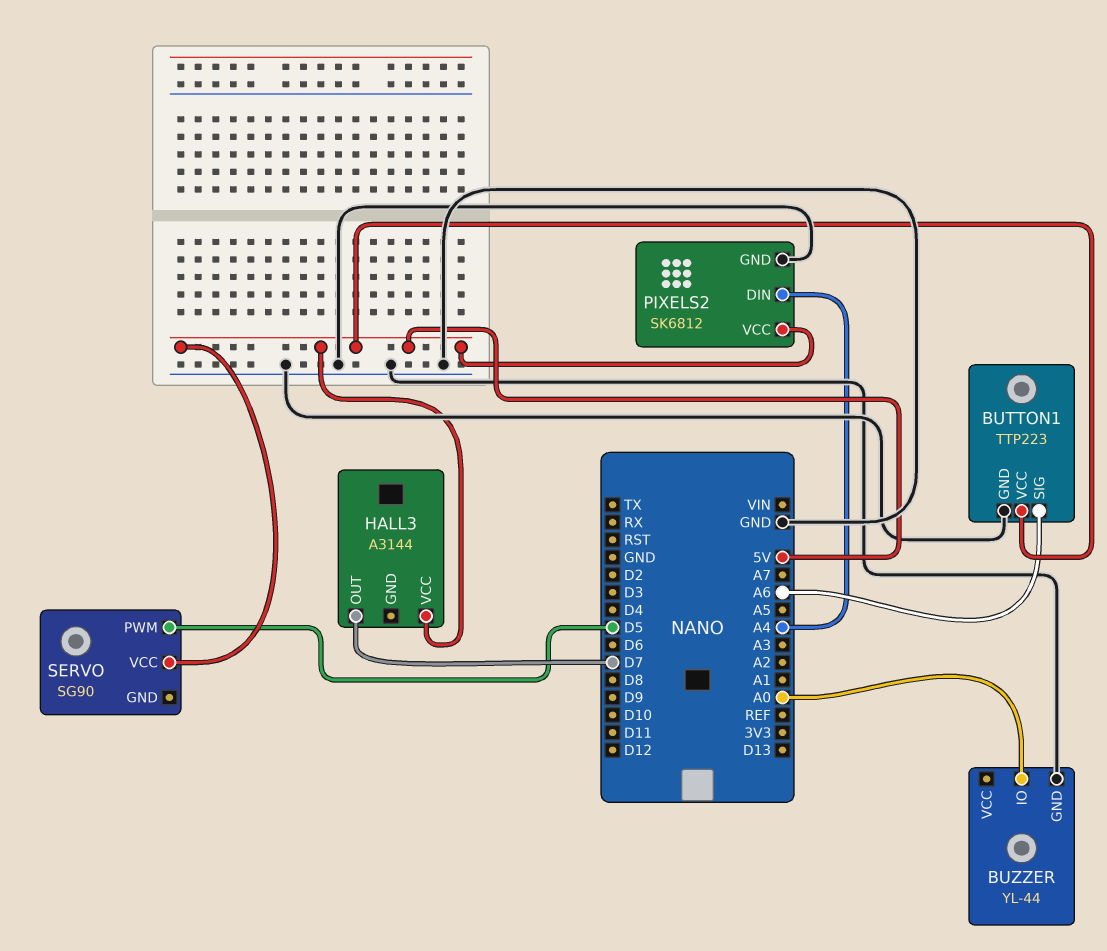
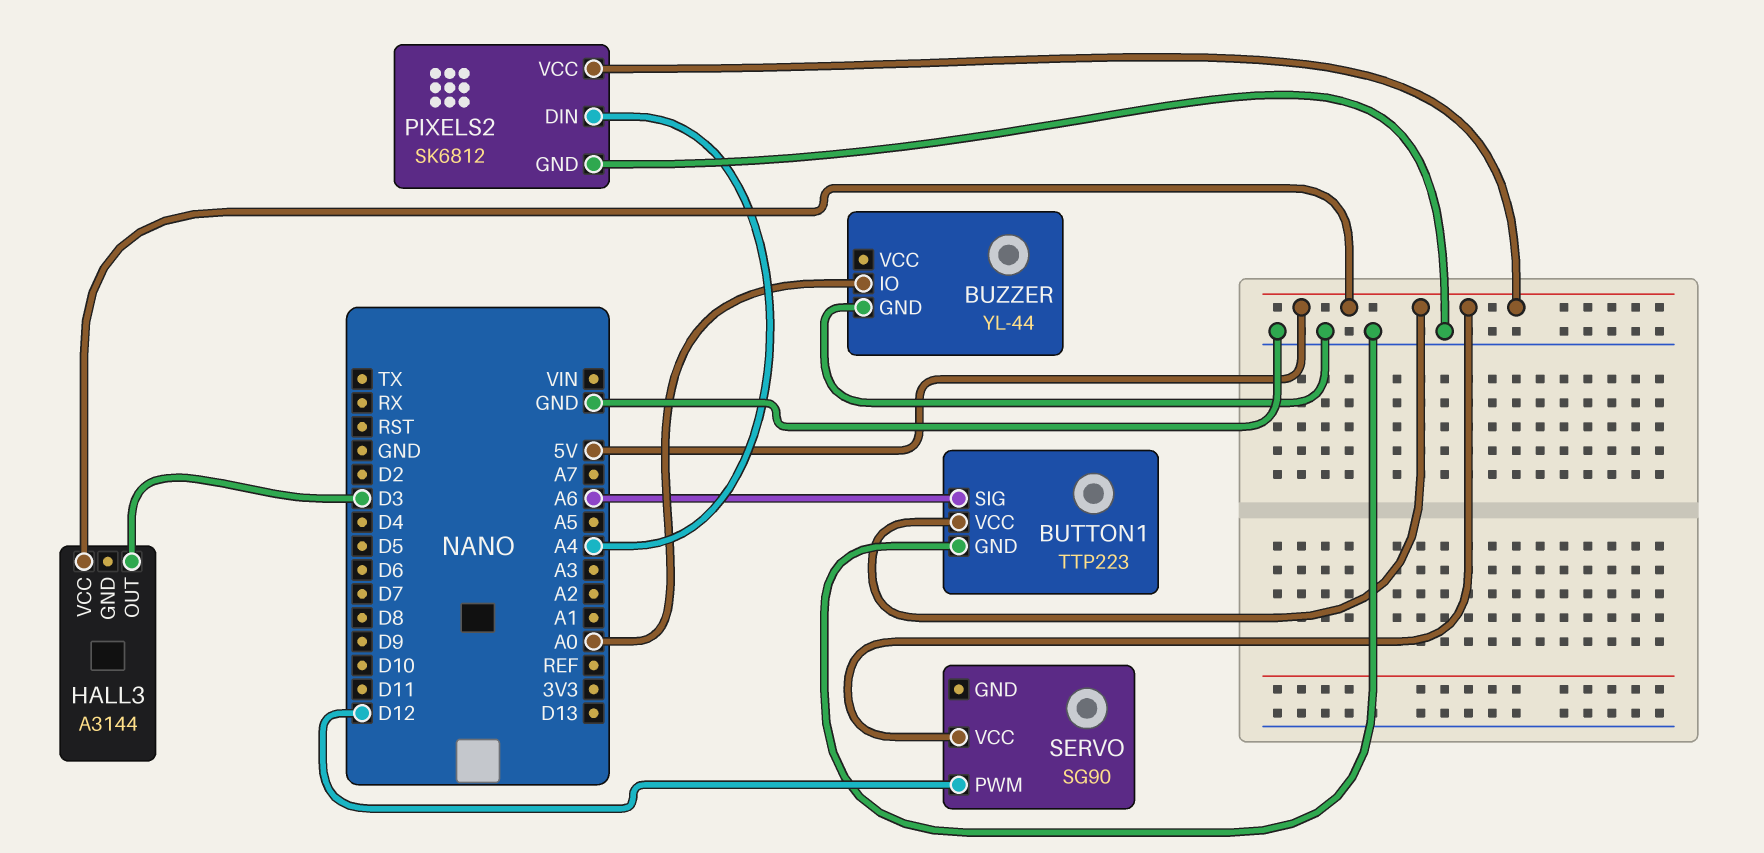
HALL3 pin OUT: D7 -> D3
SERVO pin PWM: D5 -> D12

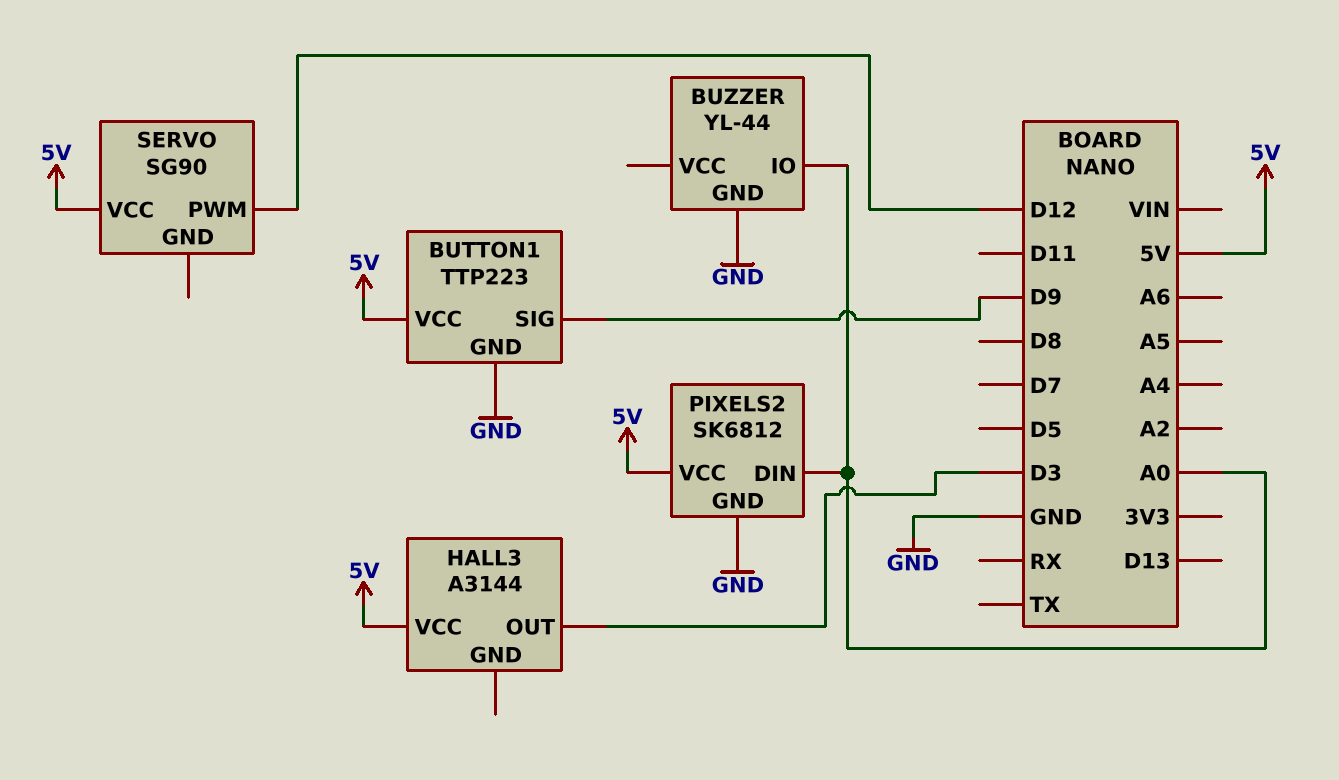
BUTTON1 pin SIG: A6 -> D9
PIXELS2 pin DIN: A4 -> A0

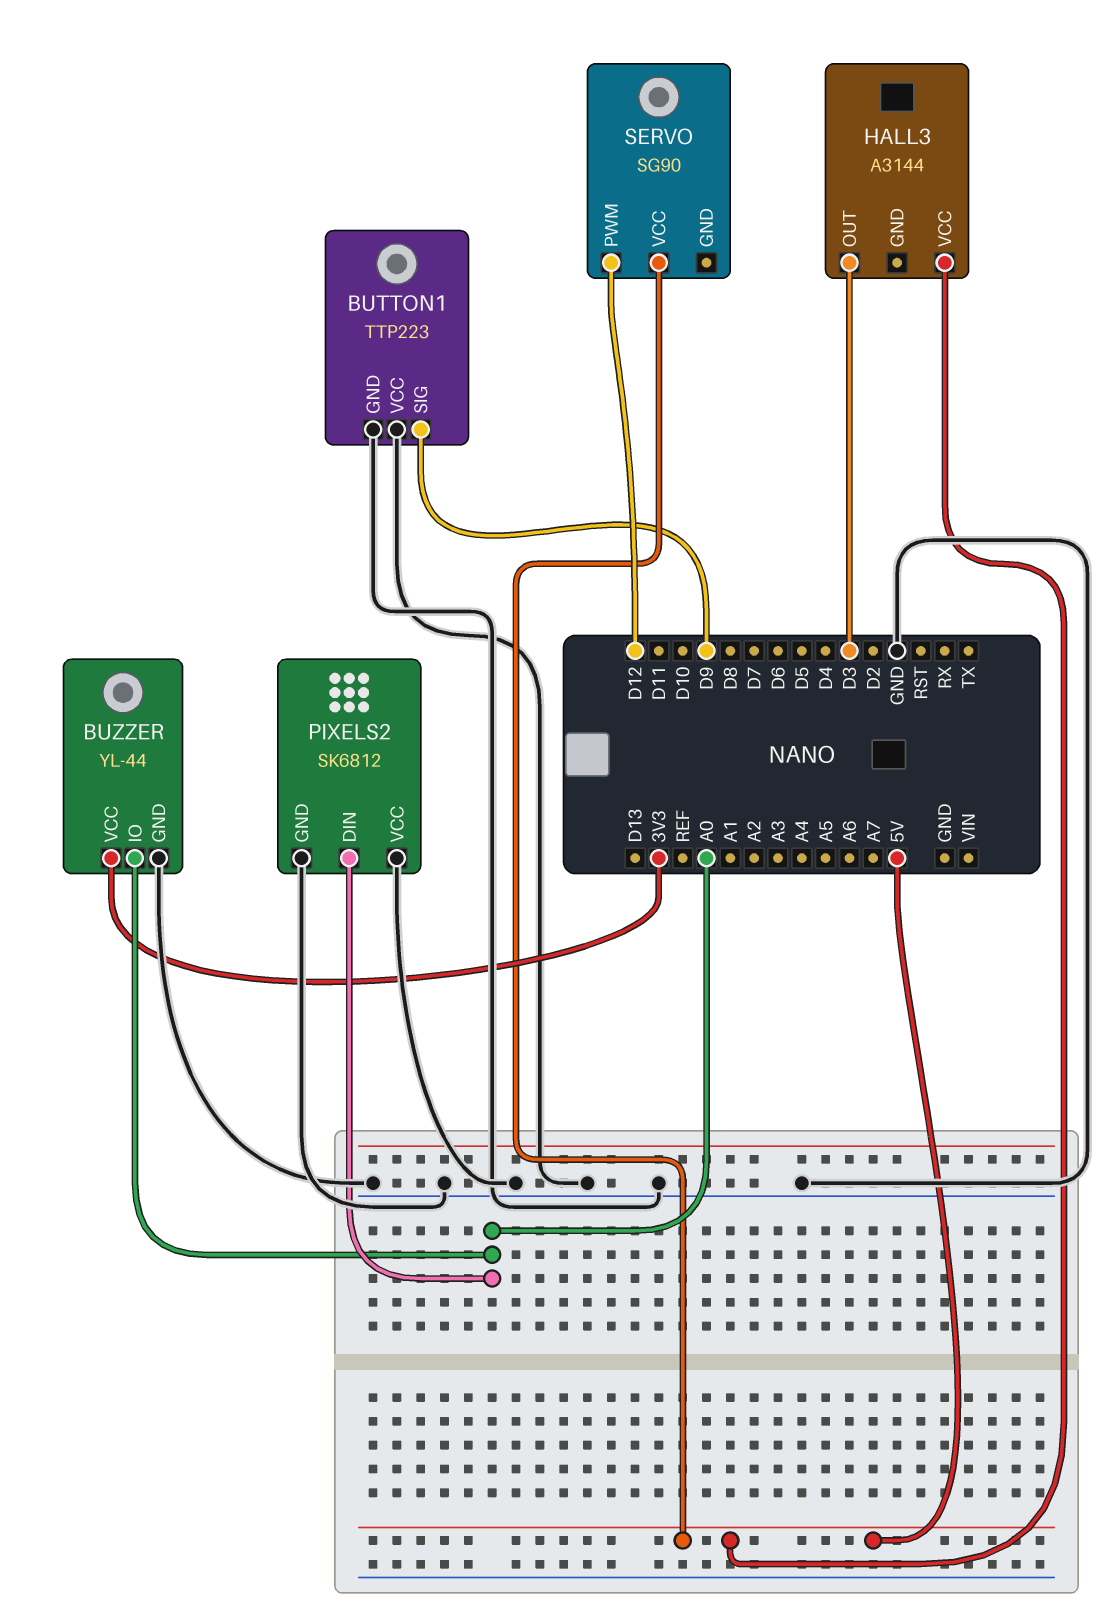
BUTTON1 pin VCC: 5V -> GND
BUZZER pin VCC: none -> 3V3
PIXELS2 pin VCC: 5V -> GND

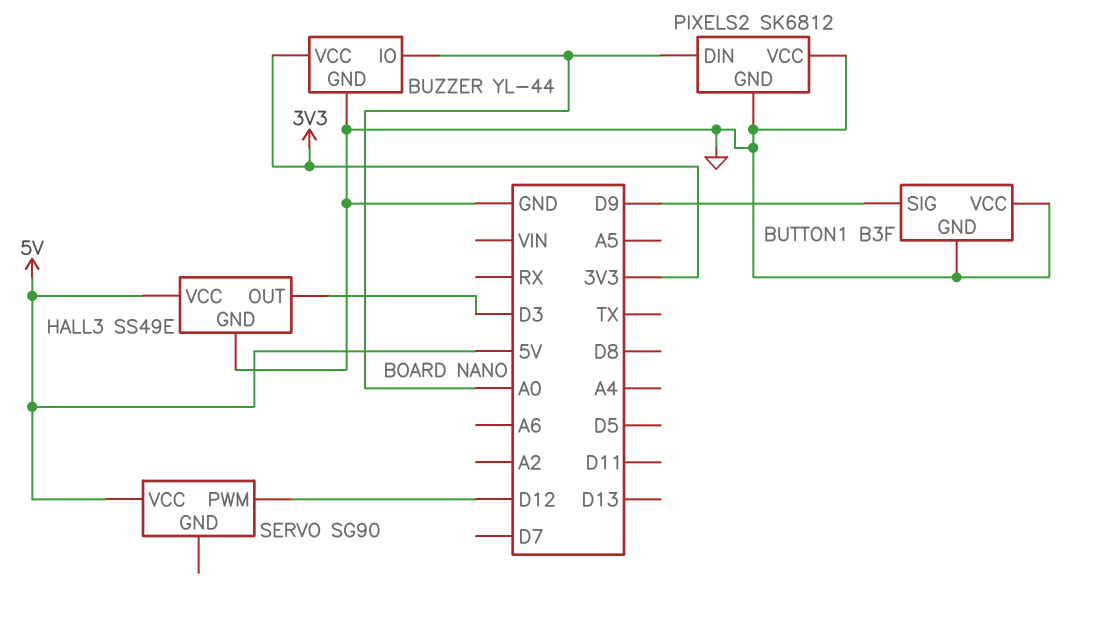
BUTTON1: TTP223 -> B3F
HALL3: A3144 -> SS49E
HALL3 pin GND: none -> GND

